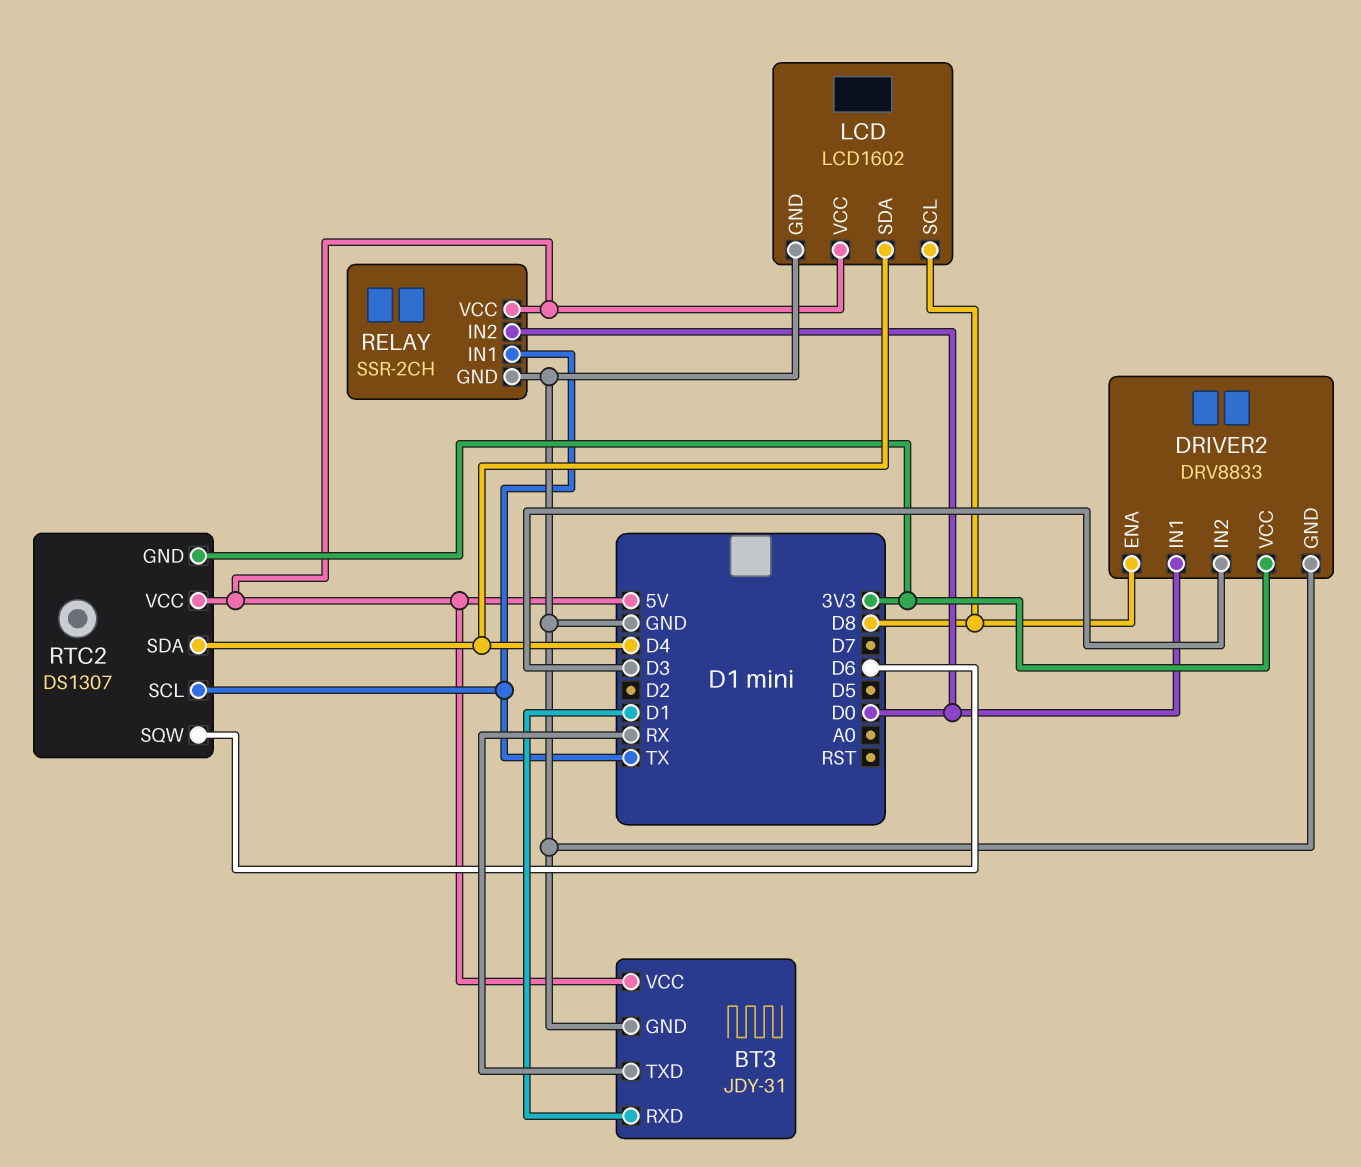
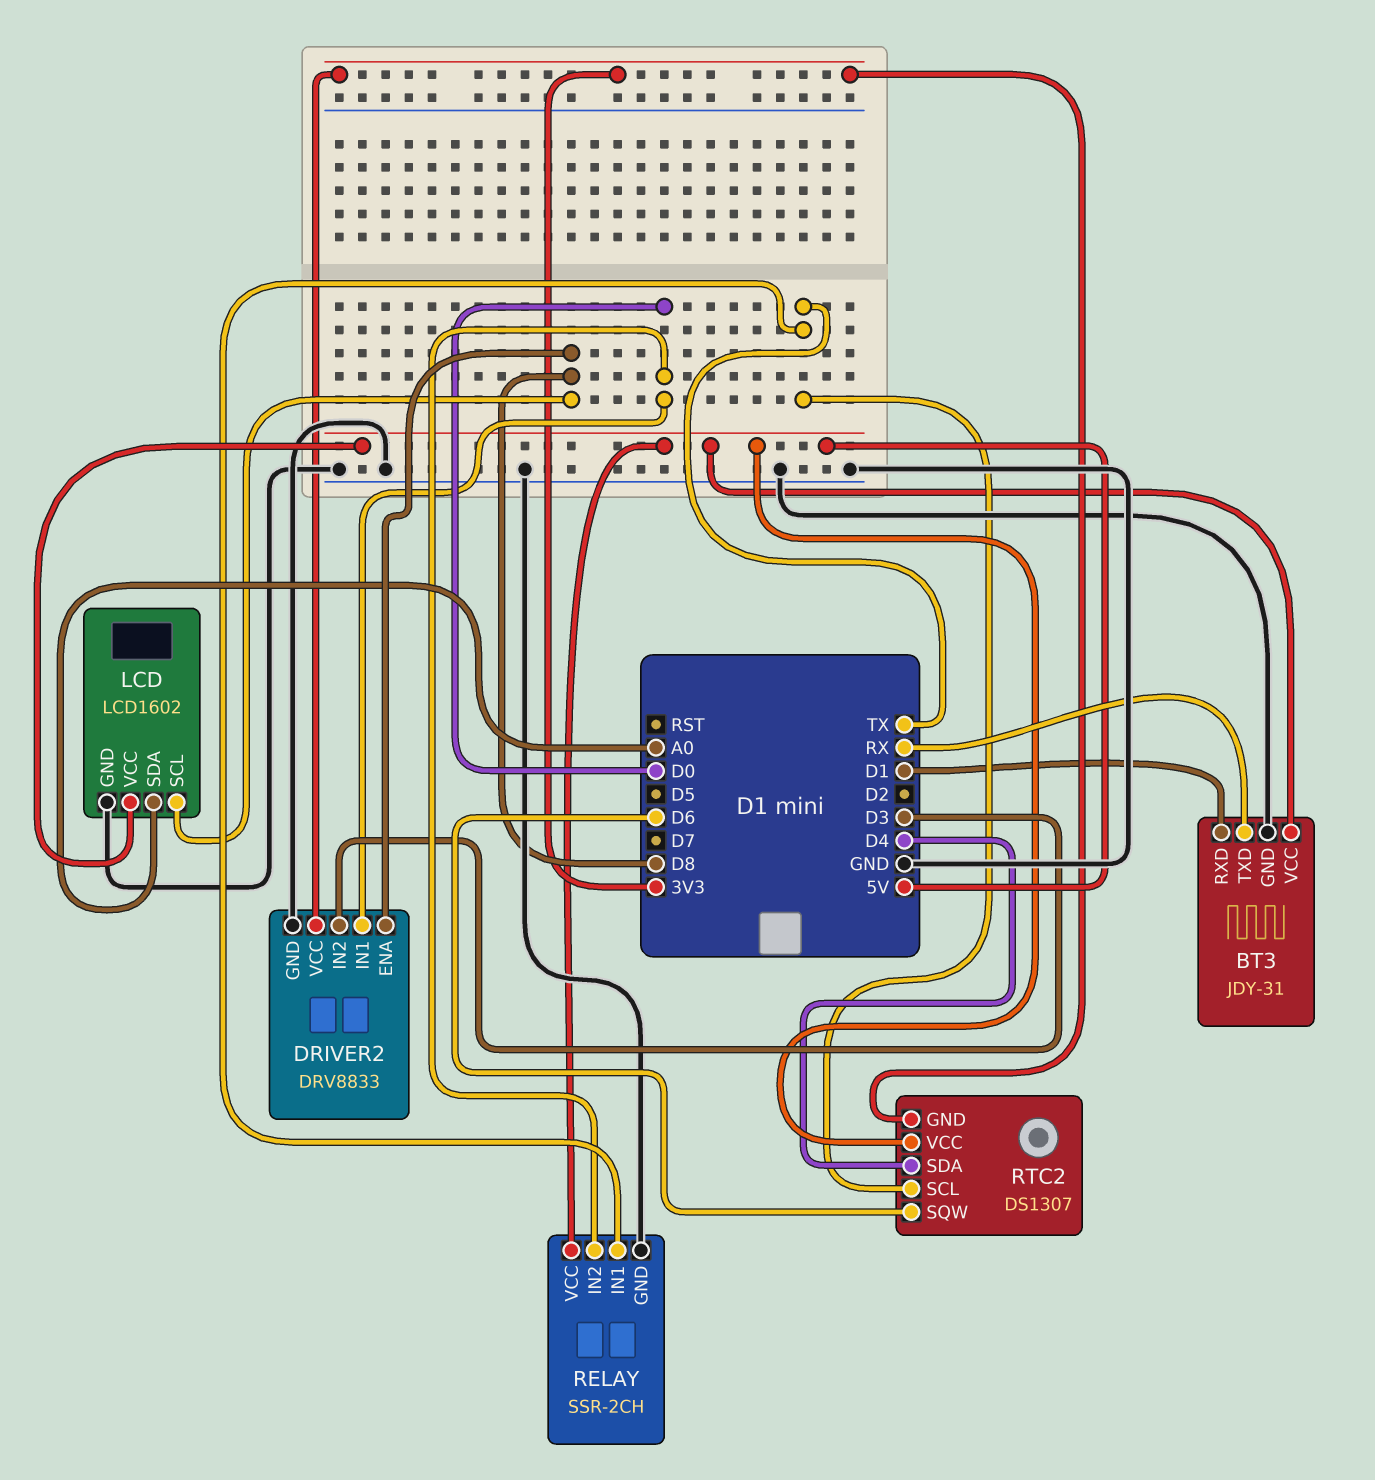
LCD pin SDA: D4 -> A0

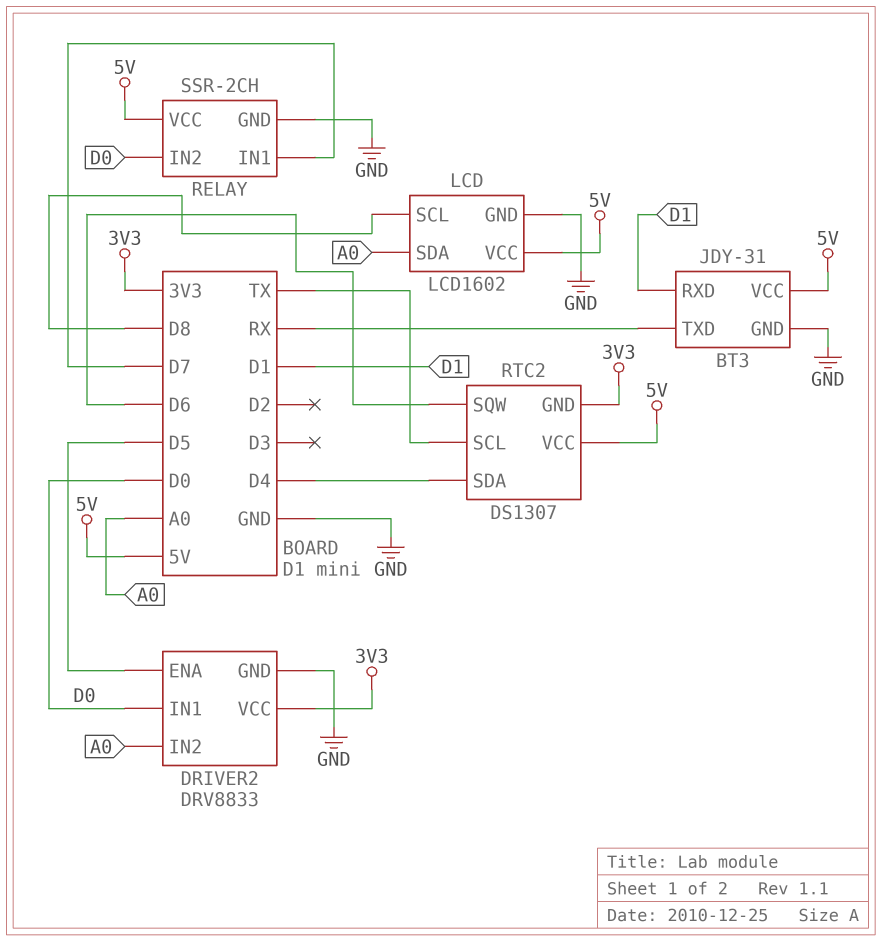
DRIVER2 pin ENA: D8 -> D5
DRIVER2 pin IN2: D3 -> A0
RELAY pin IN1: TX -> D7

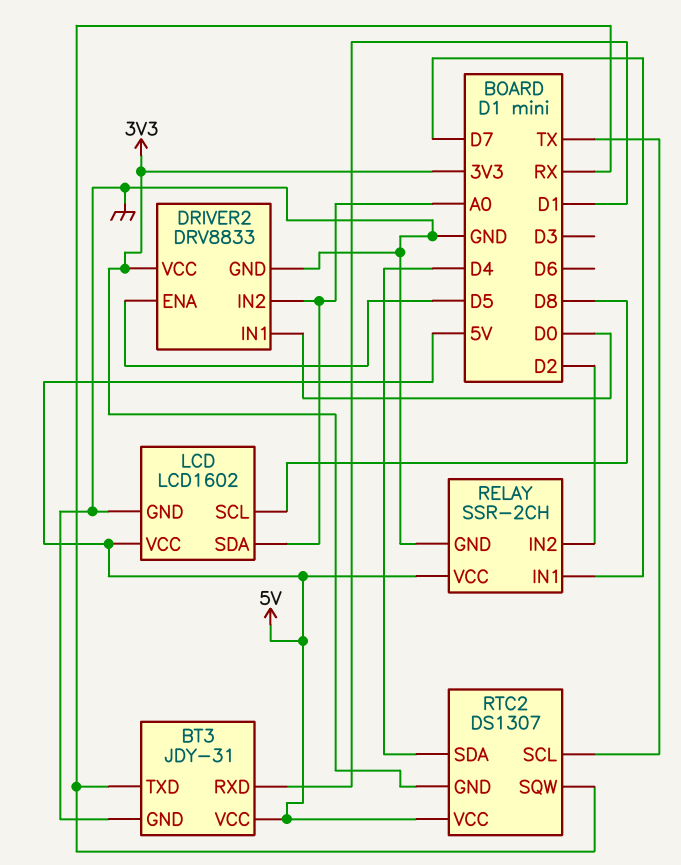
RELAY pin IN2: D0 -> D2
RTC2 pin SQW: D6 -> RX

